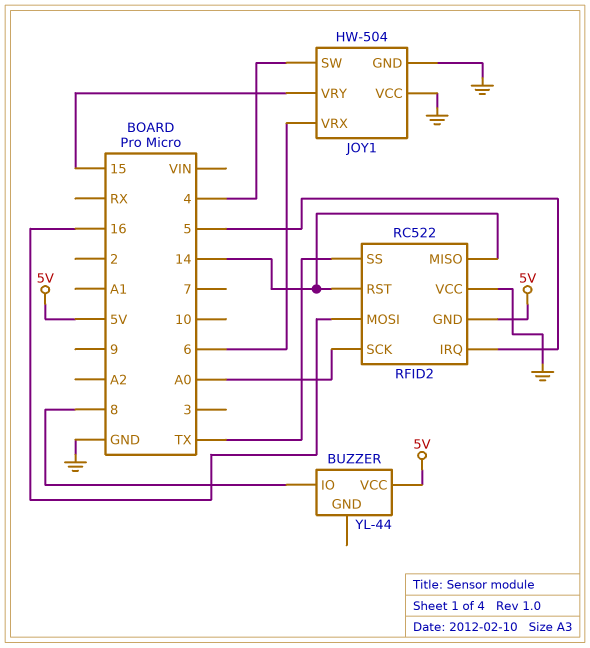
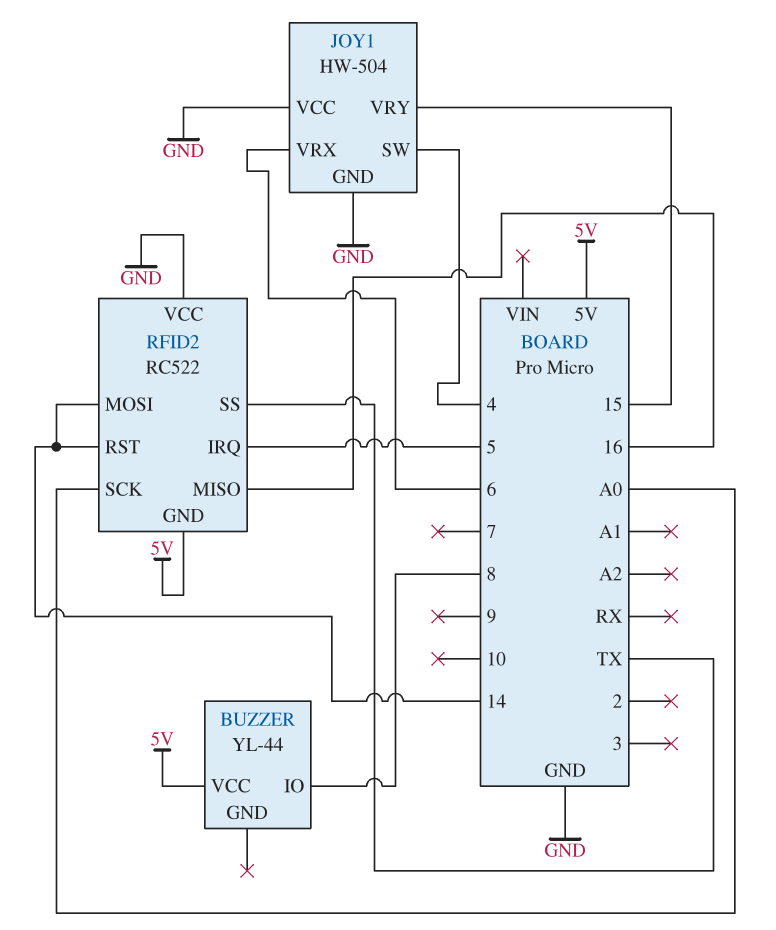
RFID2 pin MISO: 14 -> 16
RFID2 pin MOSI: 16 -> 14

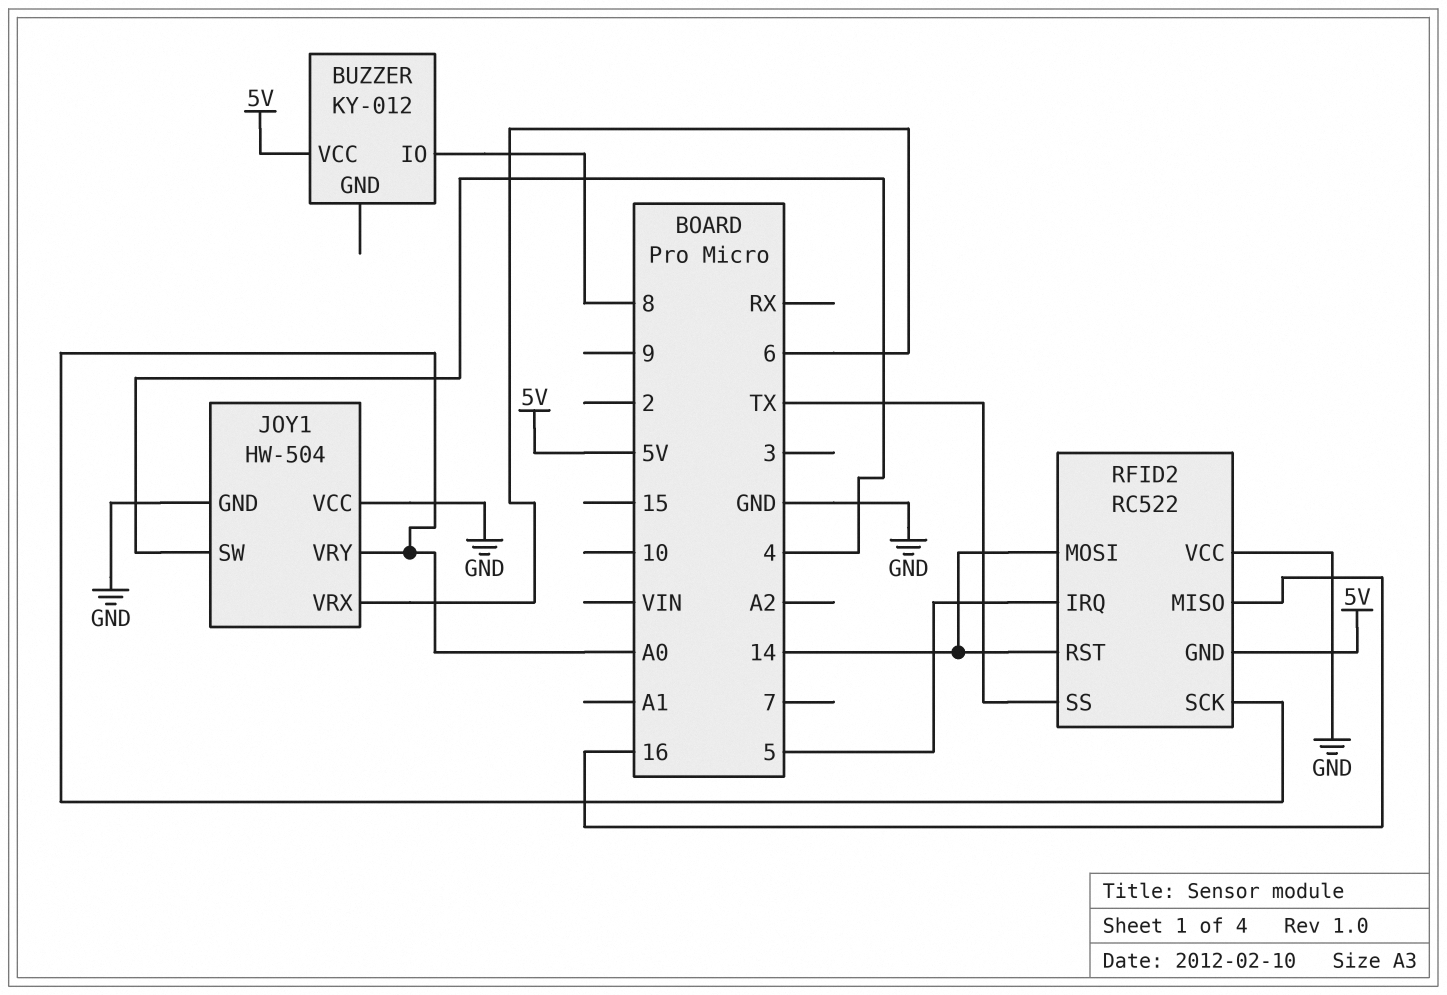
BUZZER: YL-44 -> KY-012
JOY1 pin VRY: 15 -> A0

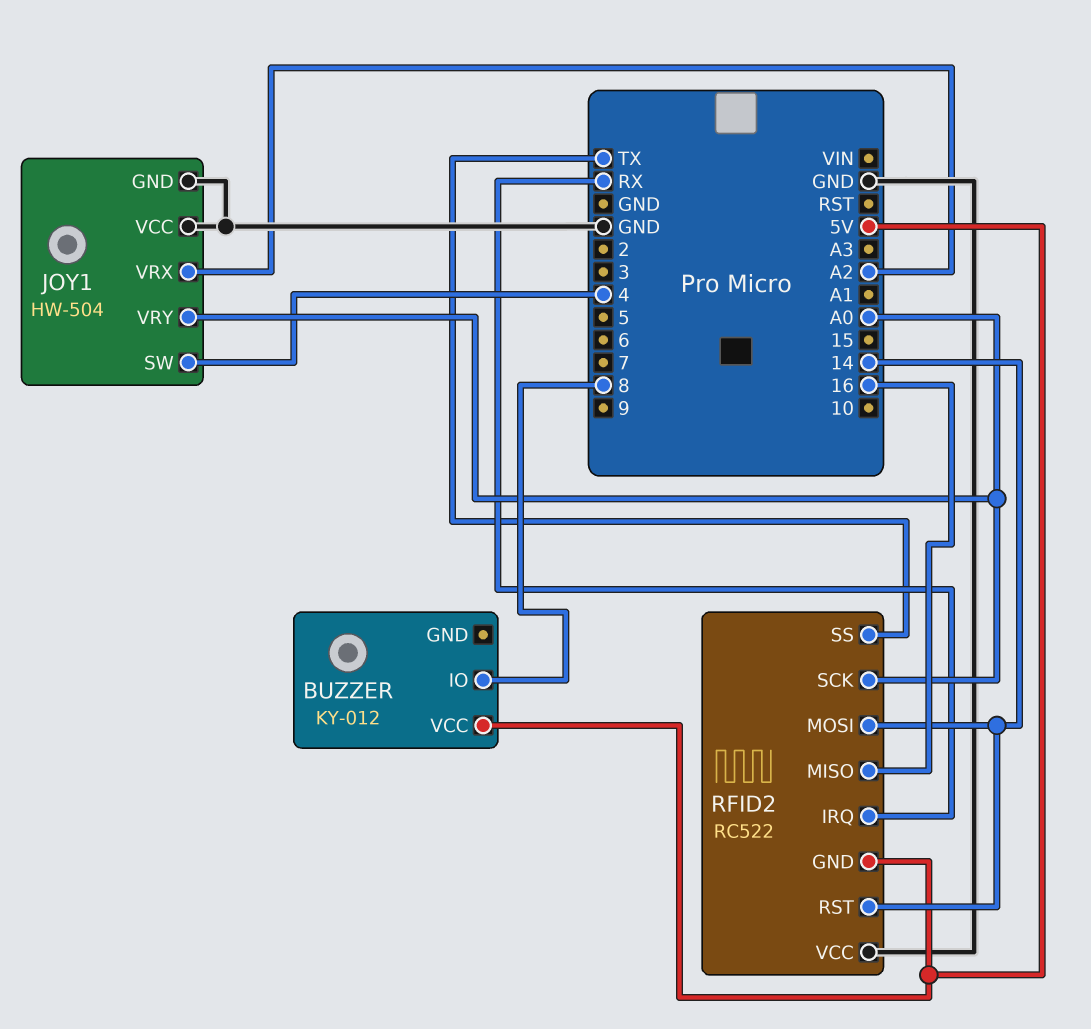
JOY1 pin VRX: 6 -> A2
RFID2 pin IRQ: 5 -> RX

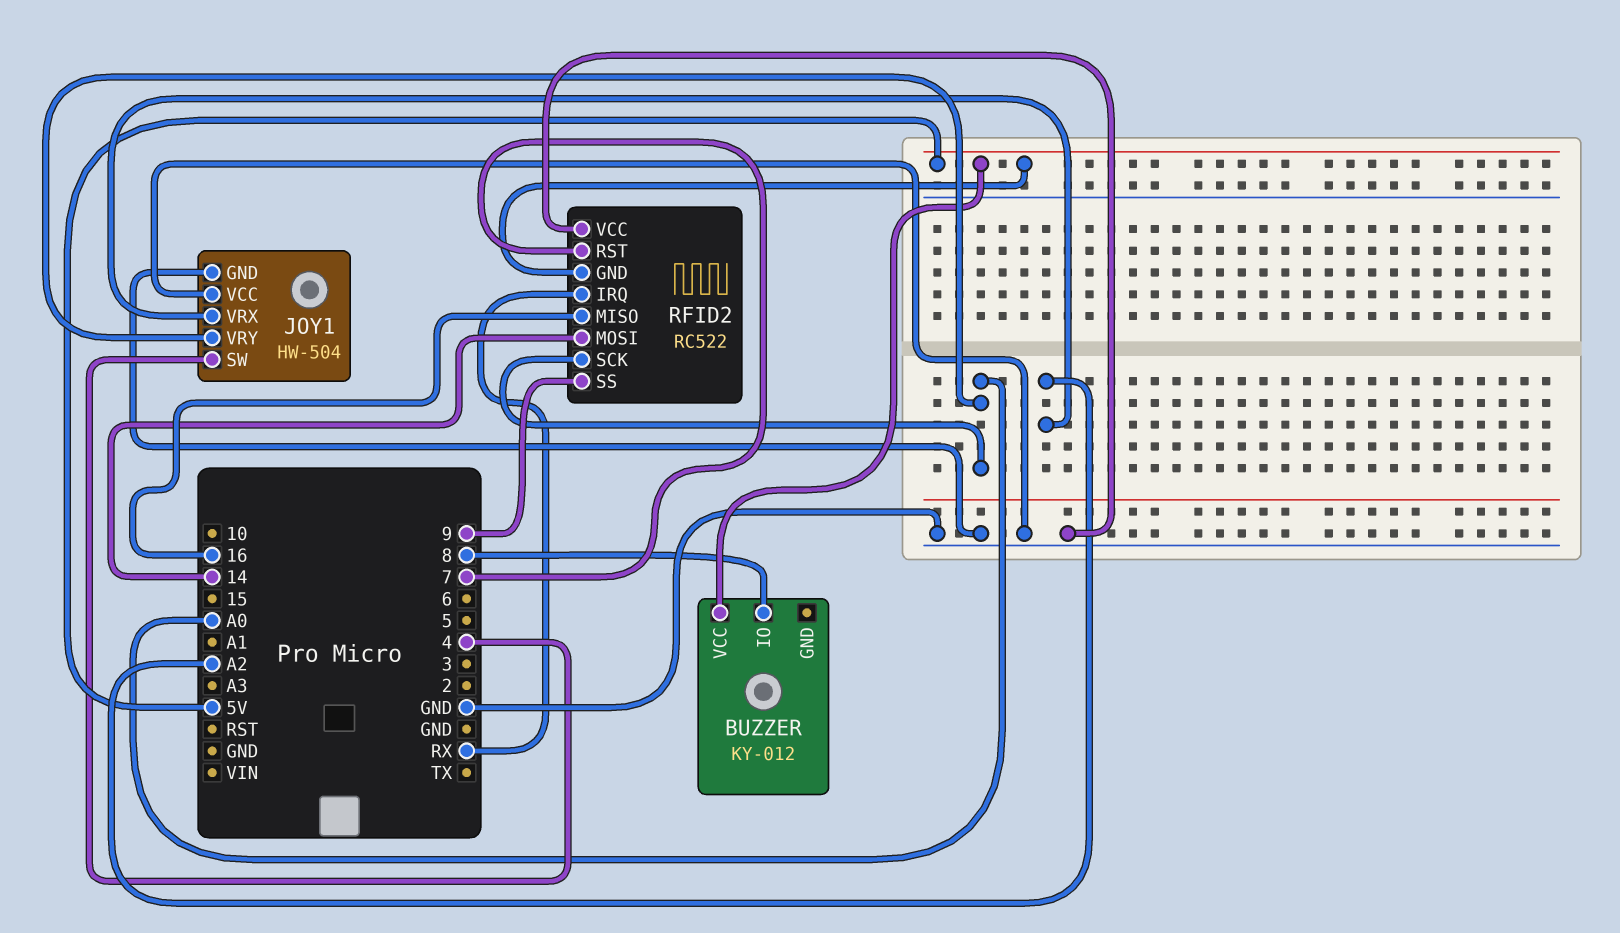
RFID2 pin RST: 14 -> 7
RFID2 pin SS: TX -> 9

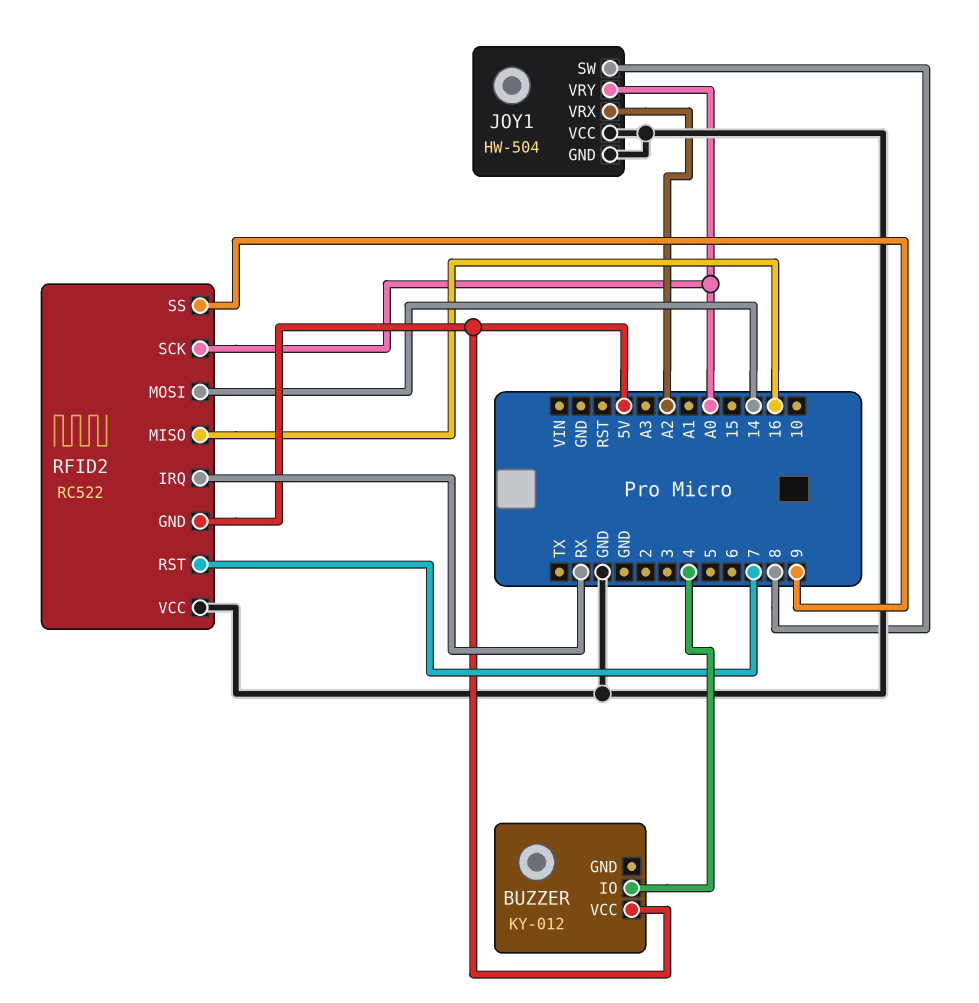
BUZZER pin IO: 8 -> 4
JOY1 pin SW: 4 -> 8

